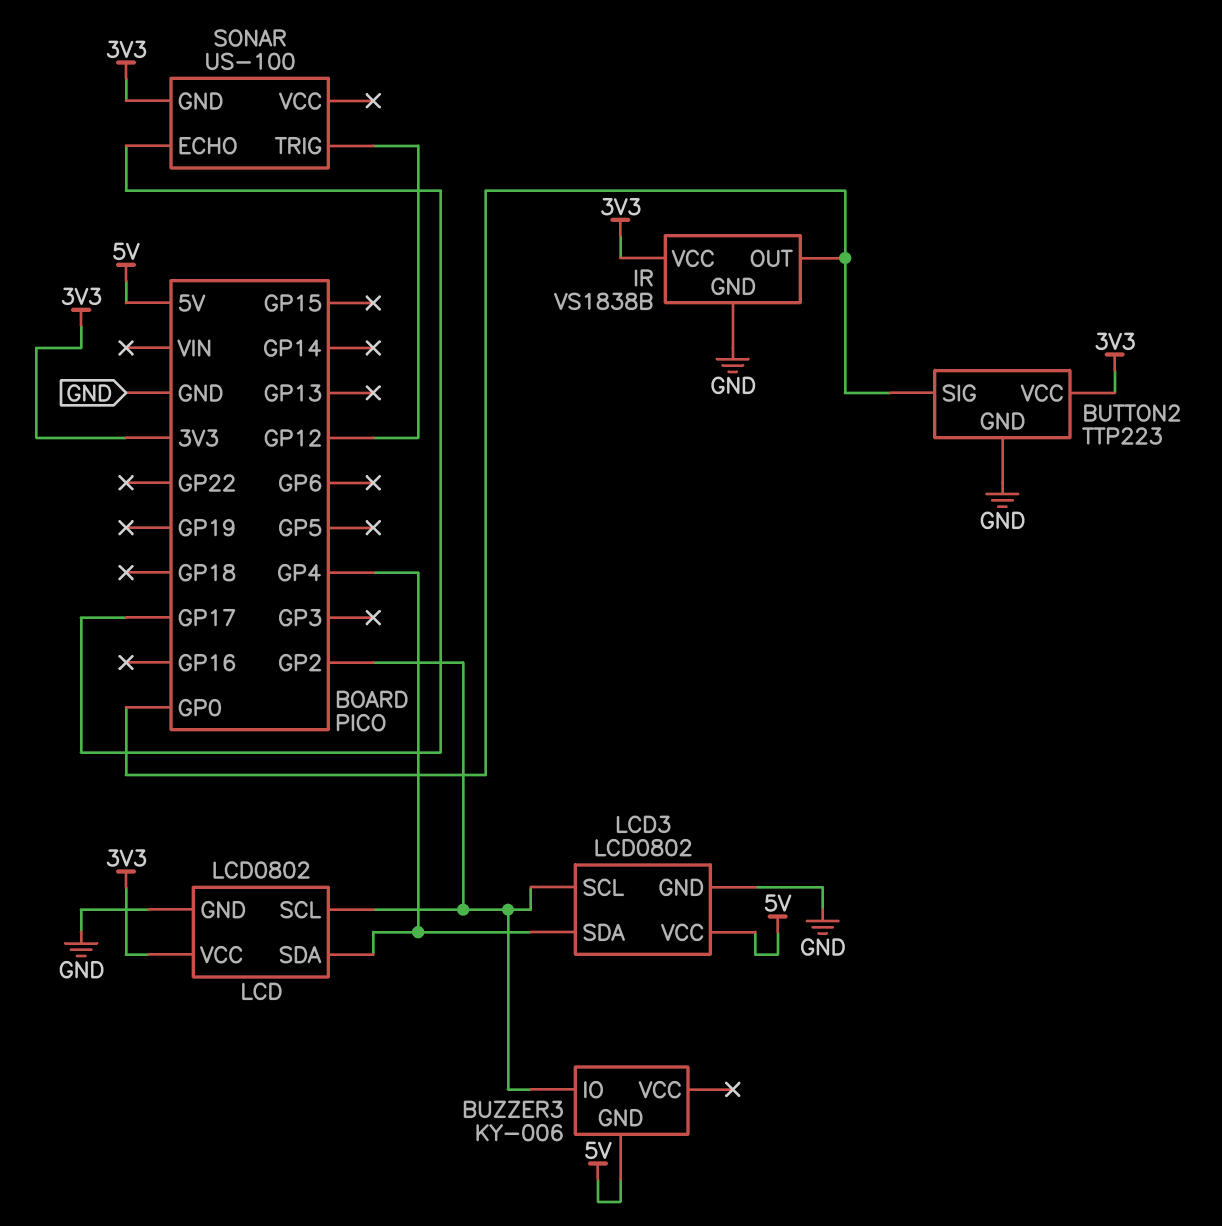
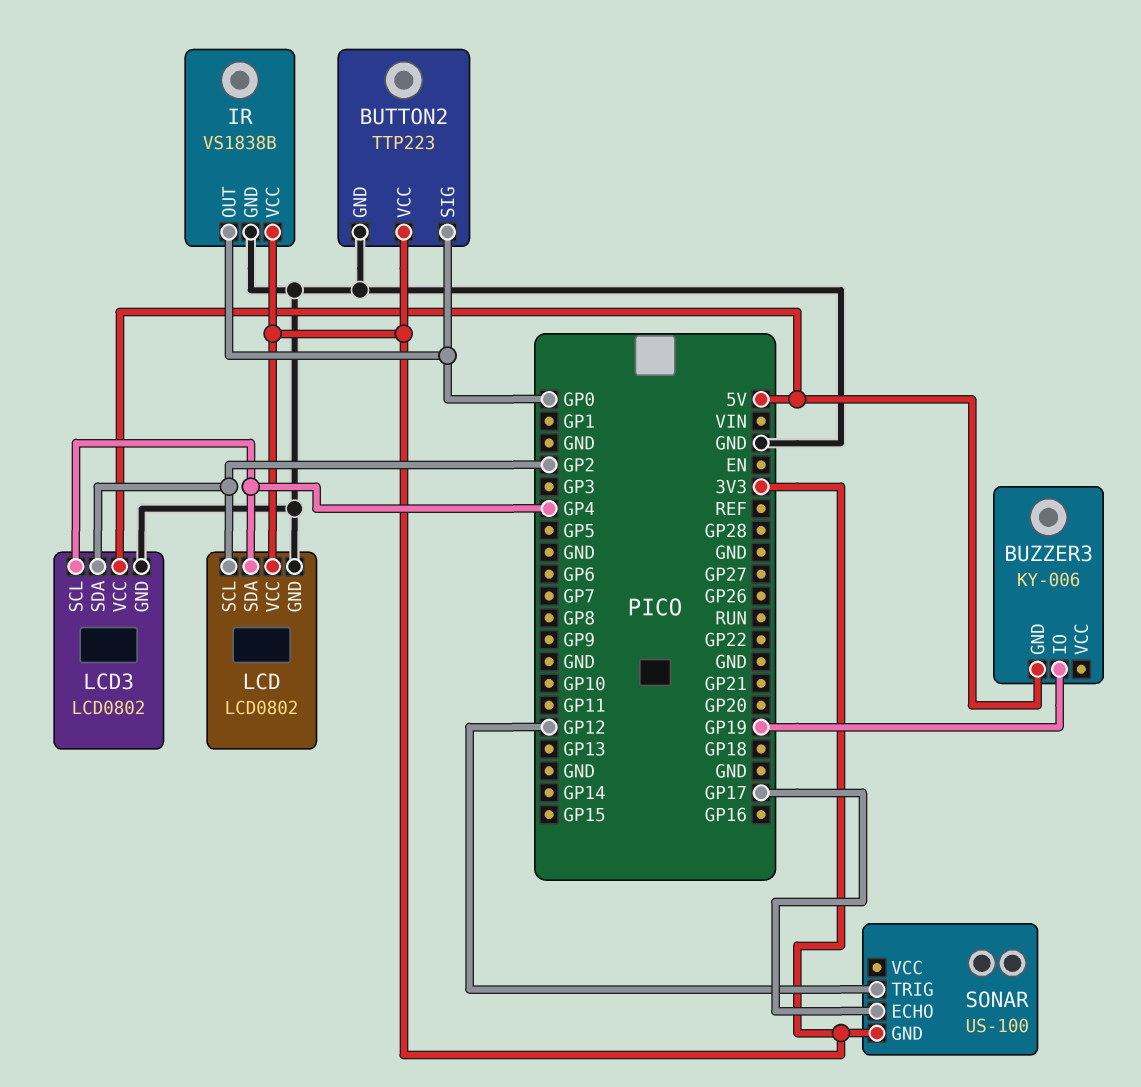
BUZZER3 pin IO: GP2 -> GP19
LCD3 pin SCL: GP2 -> GP4
LCD3 pin SDA: GP4 -> GP2

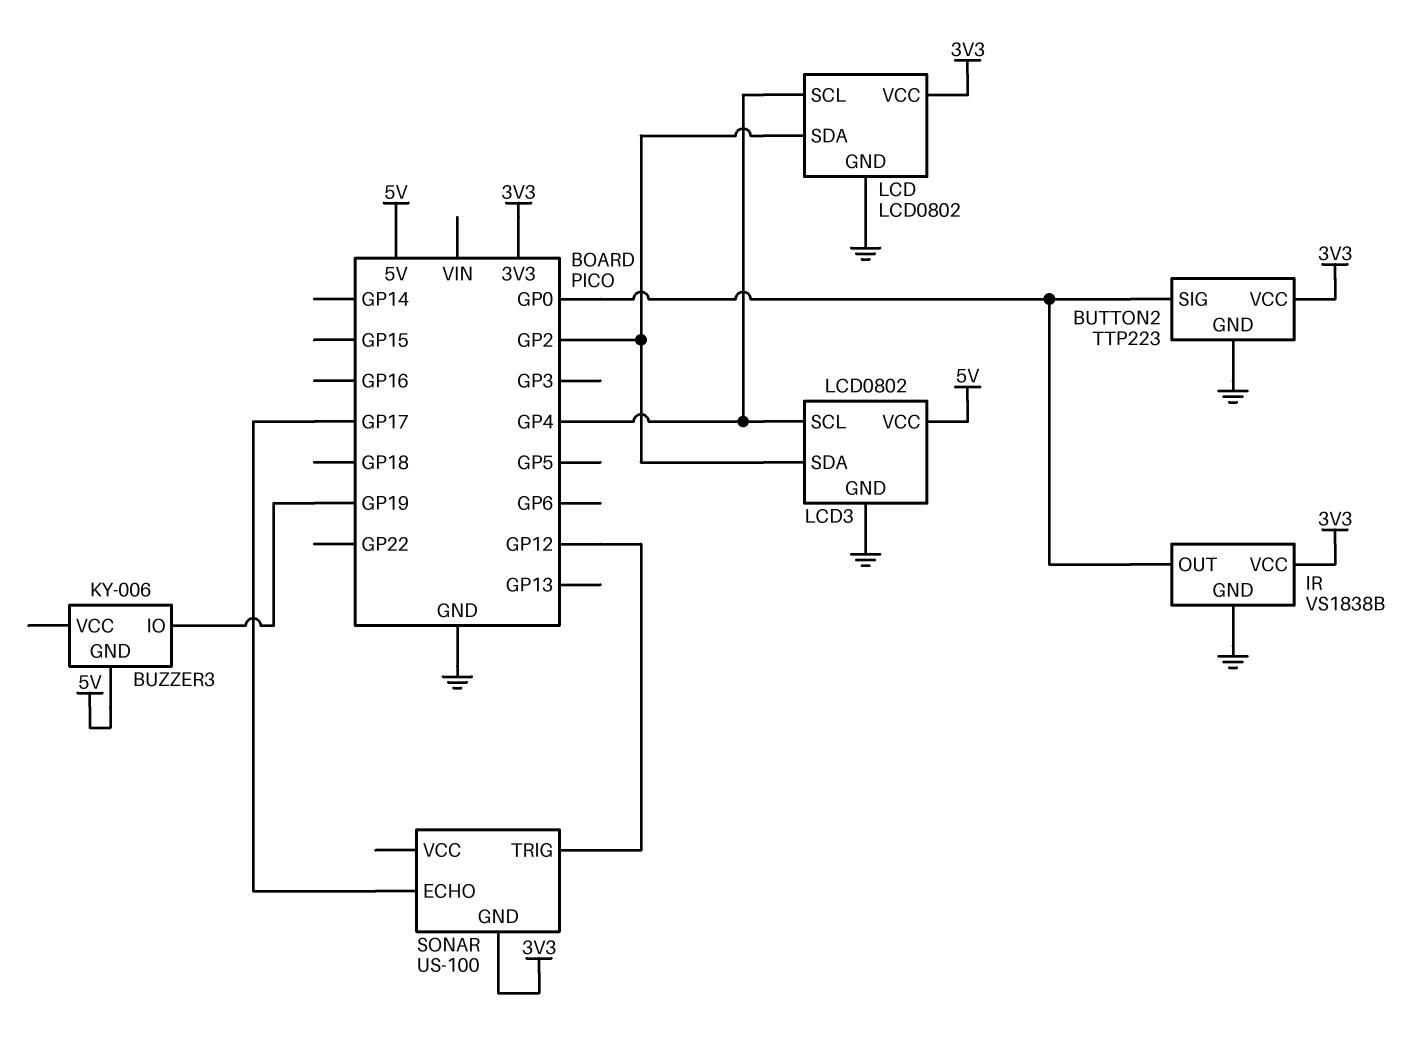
LCD pin SCL: GP2 -> GP4
LCD pin SDA: GP4 -> GP2

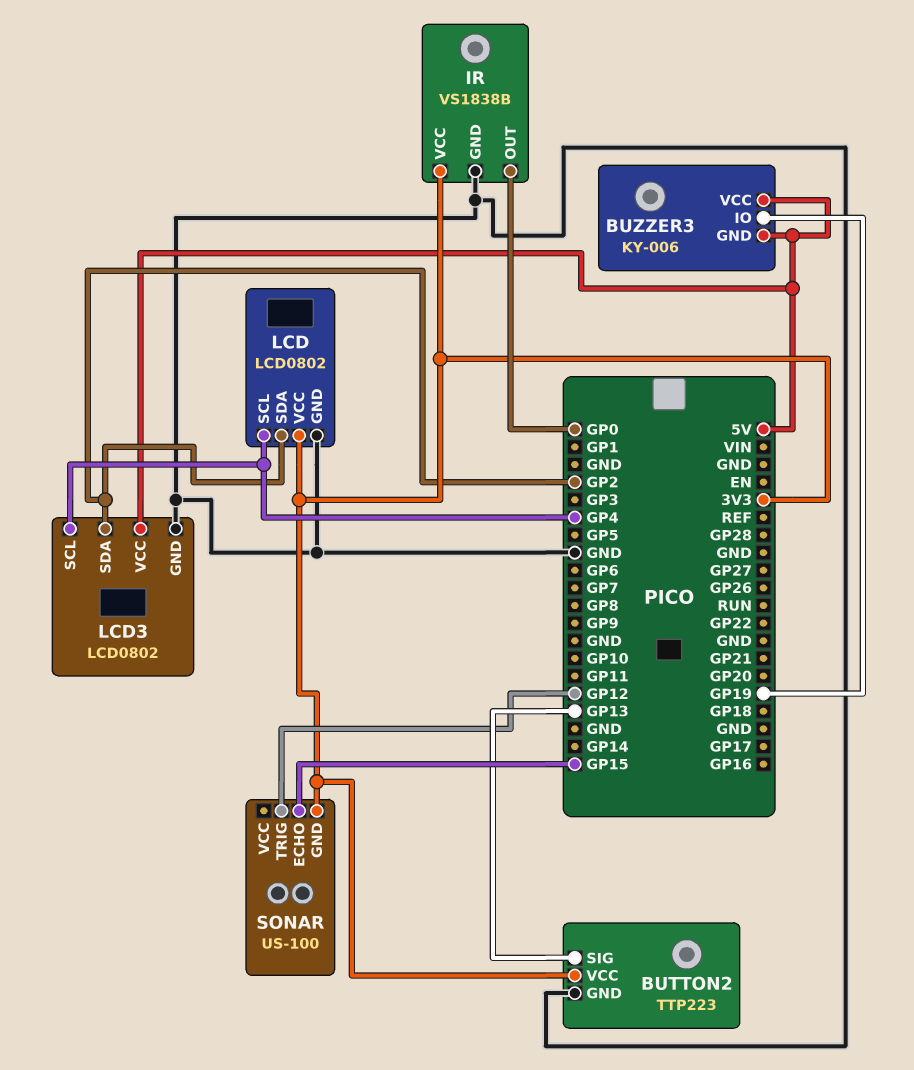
BUTTON2 pin SIG: GP0 -> GP13
BUZZER3 pin VCC: none -> 5V
SONAR pin ECHO: GP17 -> GP15

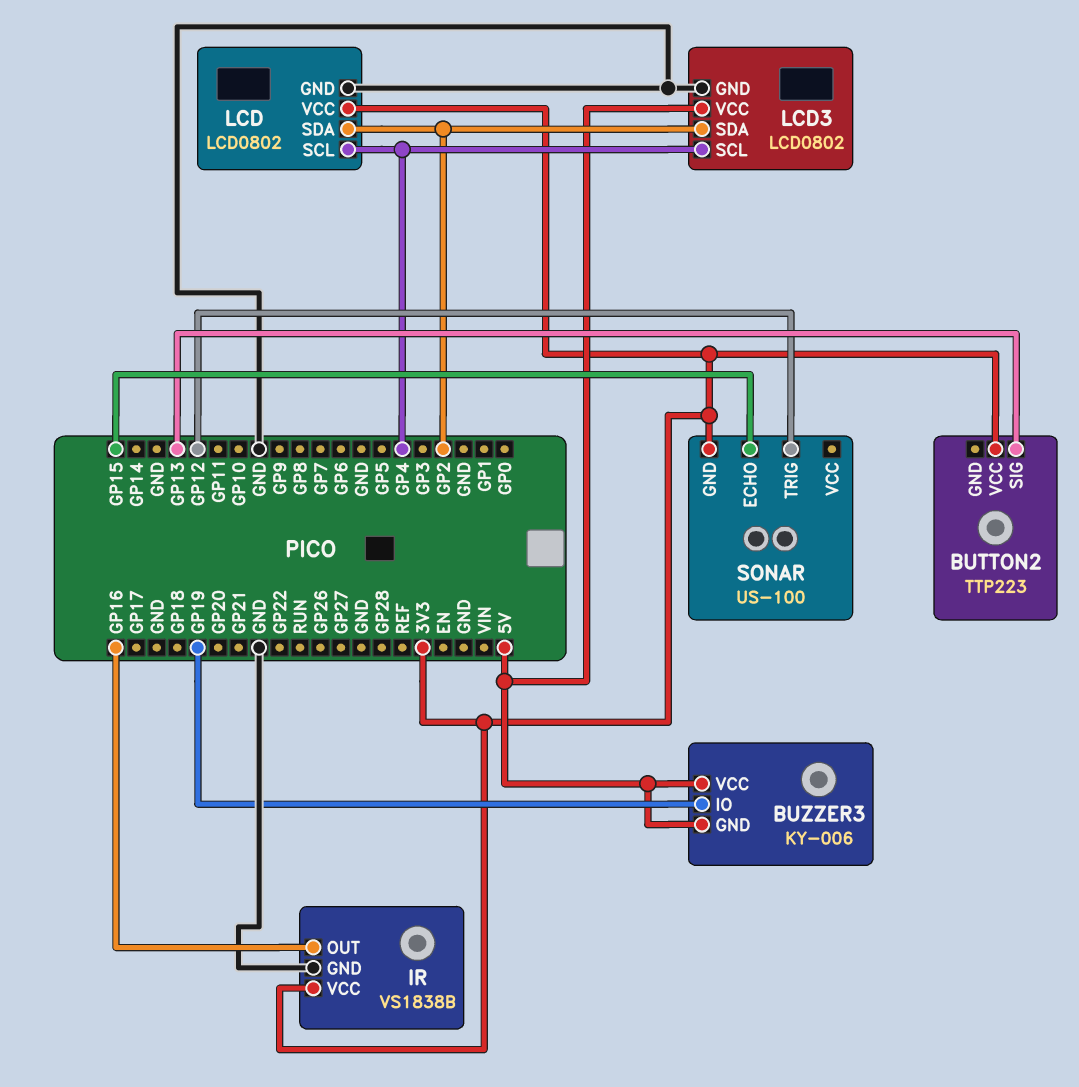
BUTTON2 pin GND: GND -> none
IR pin OUT: GP0 -> GP16

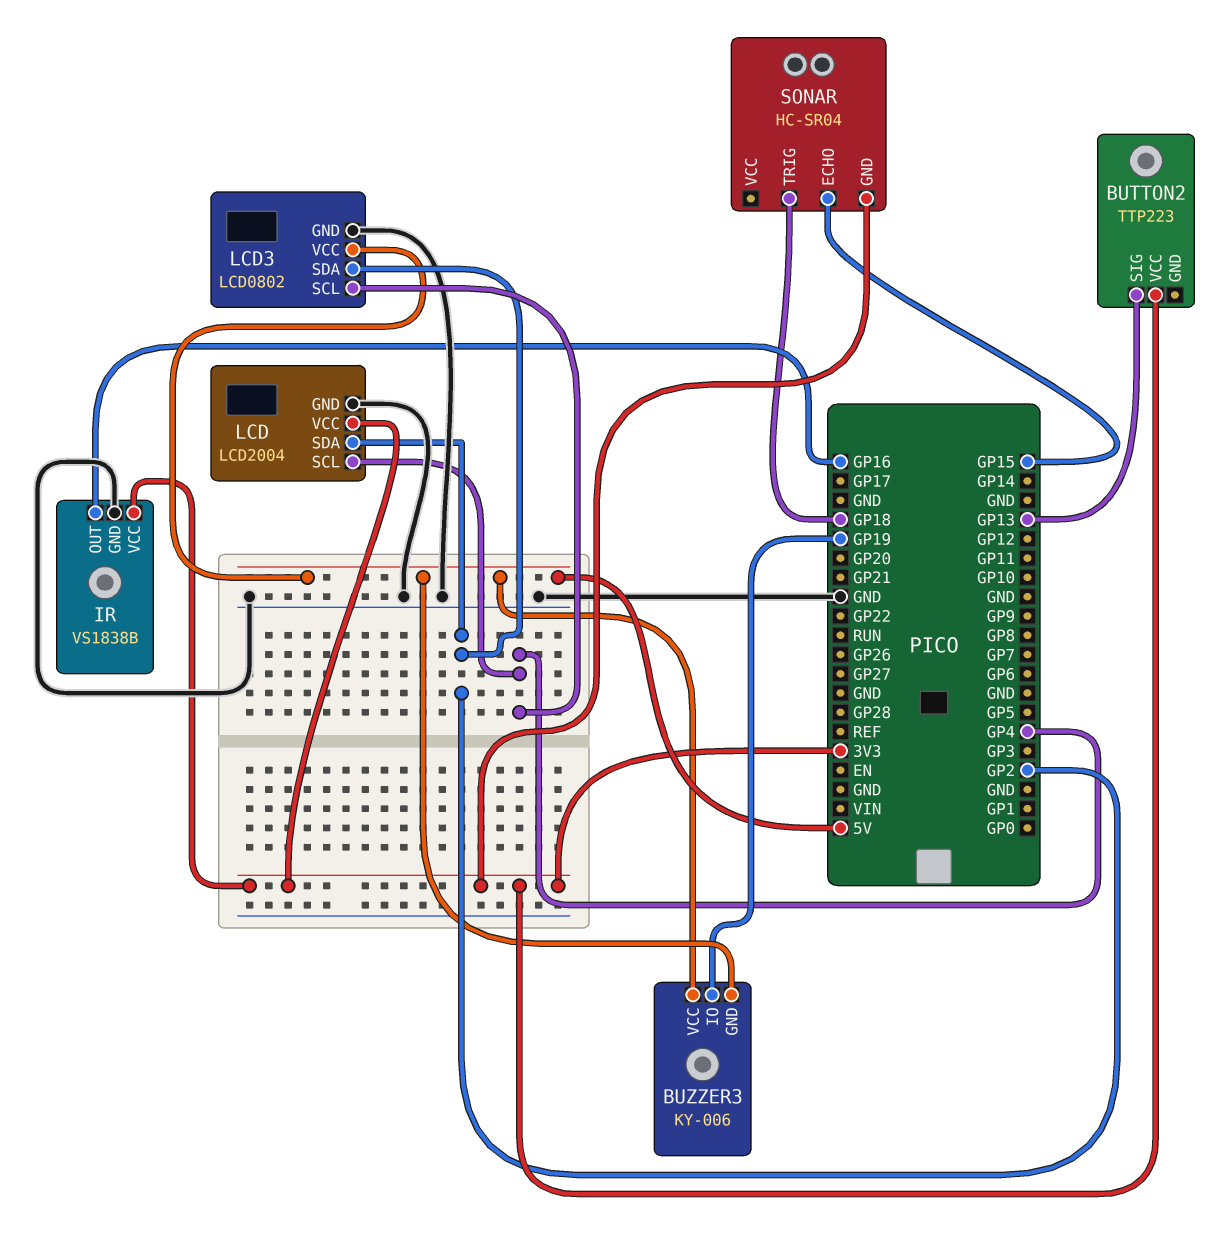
LCD: LCD0802 -> LCD2004
SONAR: US-100 -> HC-SR04
SONAR pin TRIG: GP12 -> GP18

